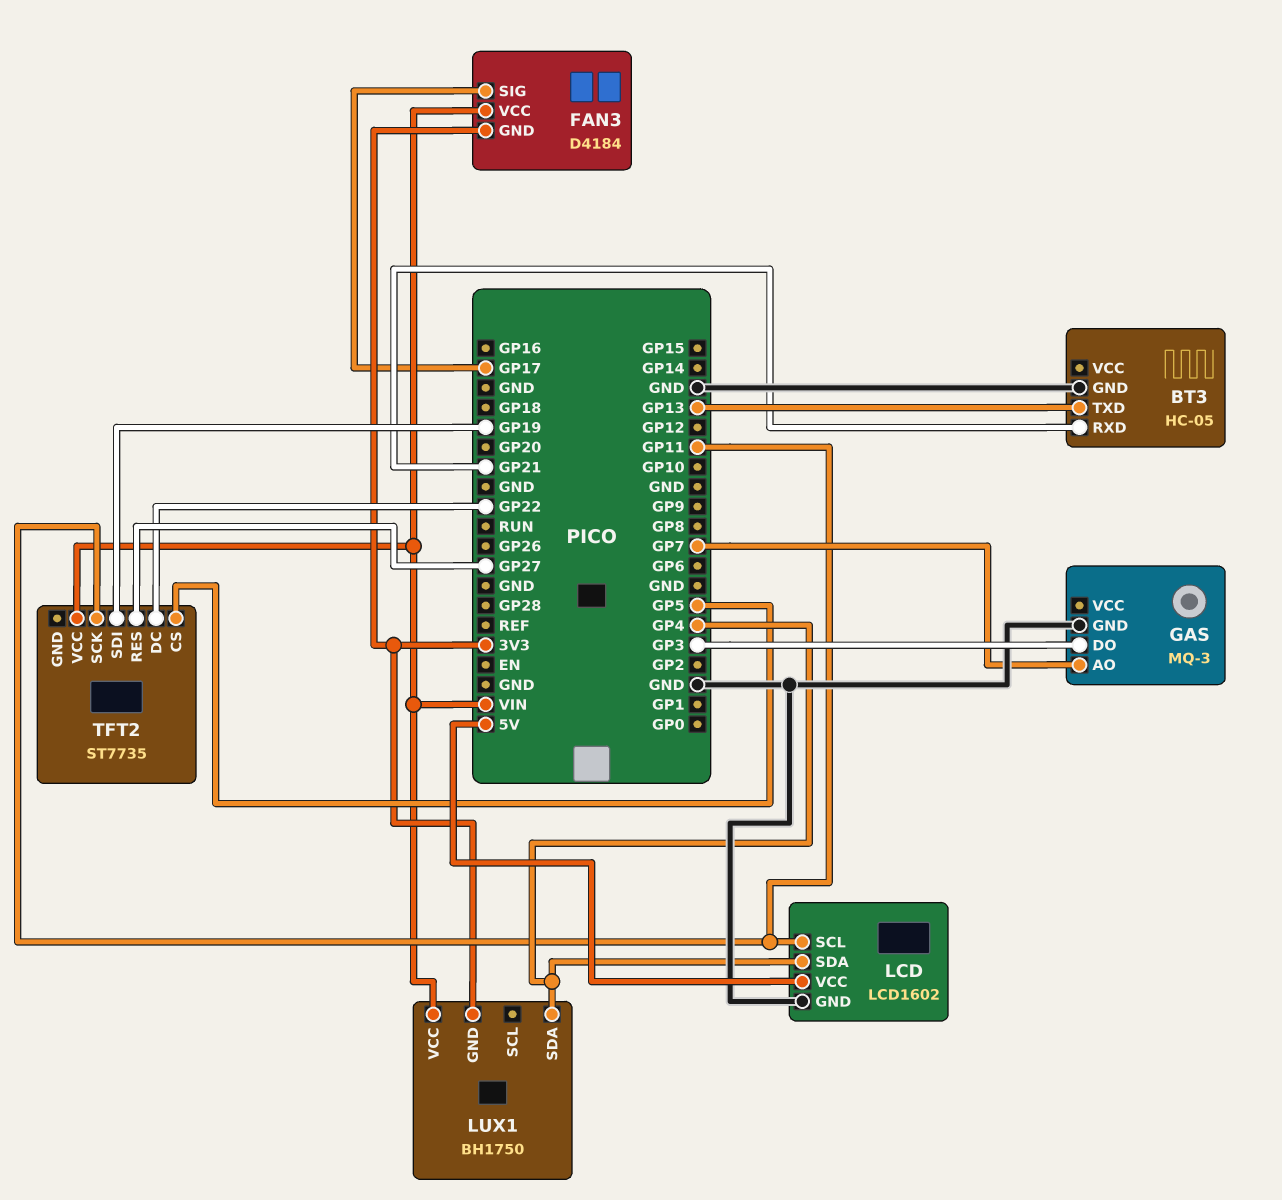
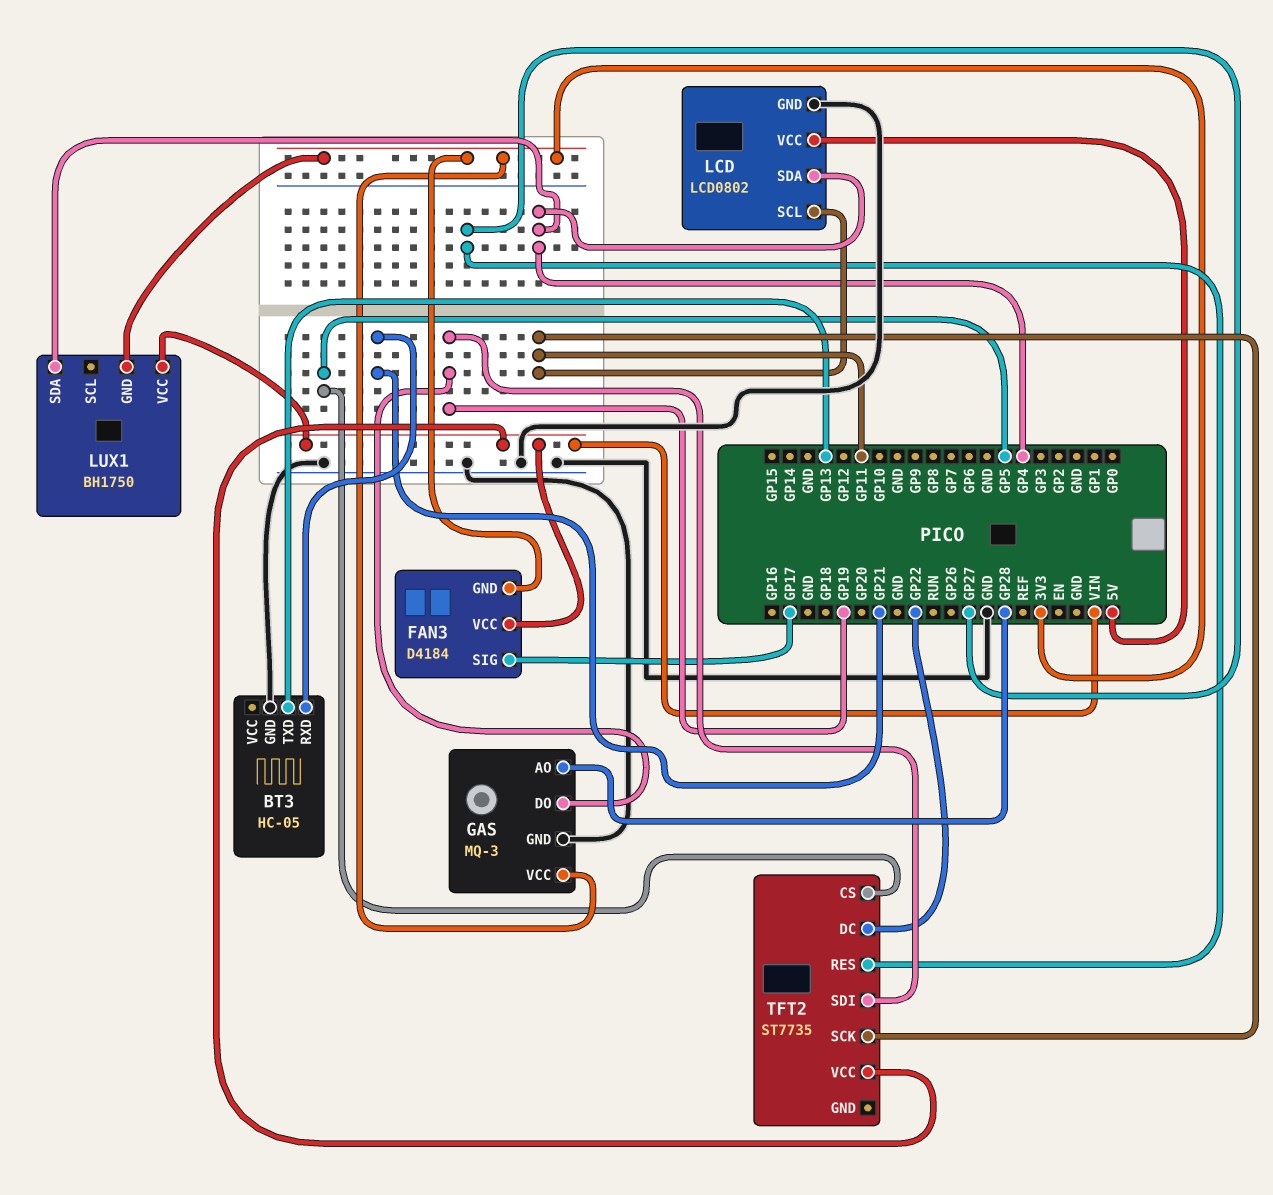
GAS pin AO: GP7 -> GP28
GAS pin DO: GP3 -> GP19
GAS pin VCC: none -> 3V3
LCD: LCD1602 -> LCD0802

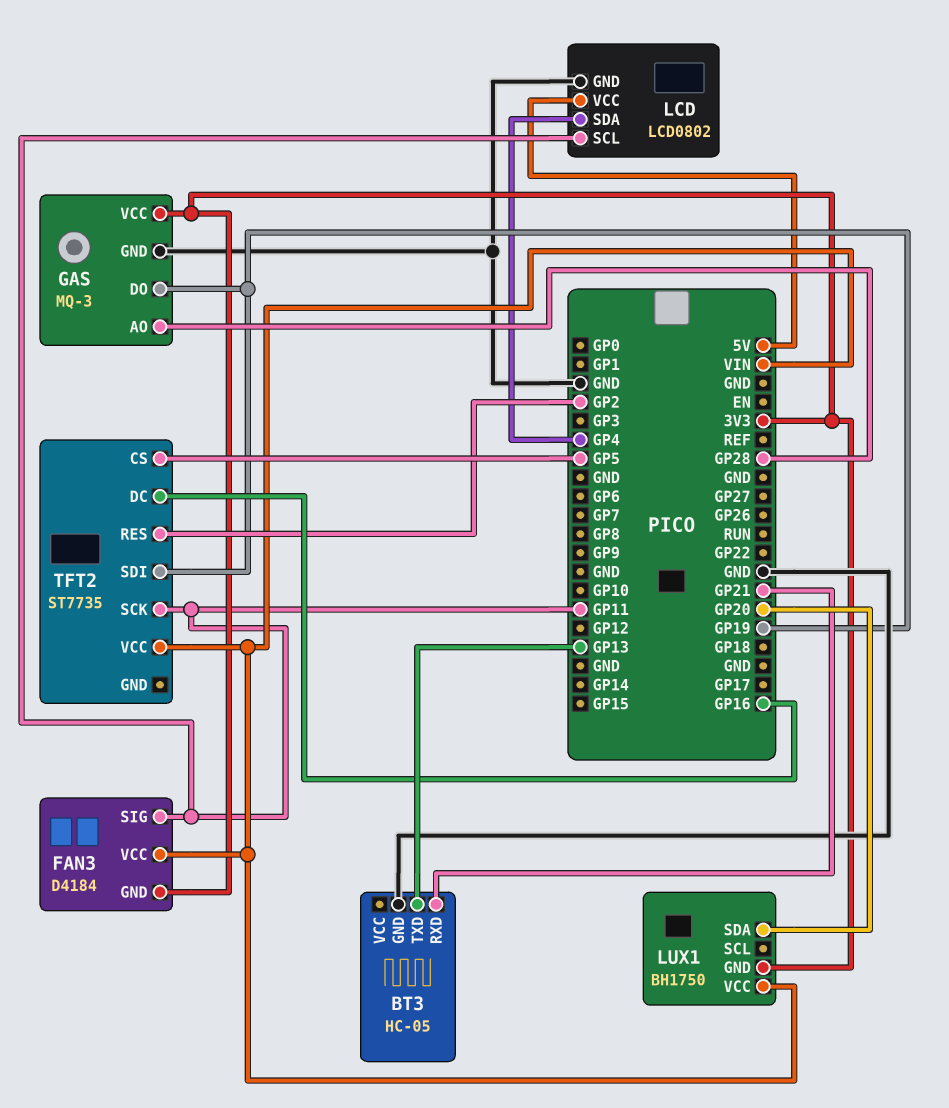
FAN3 pin SIG: GP17 -> GP11
LUX1 pin SDA: GP4 -> GP20
TFT2 pin DC: GP22 -> GP16
TFT2 pin RES: GP27 -> GP2

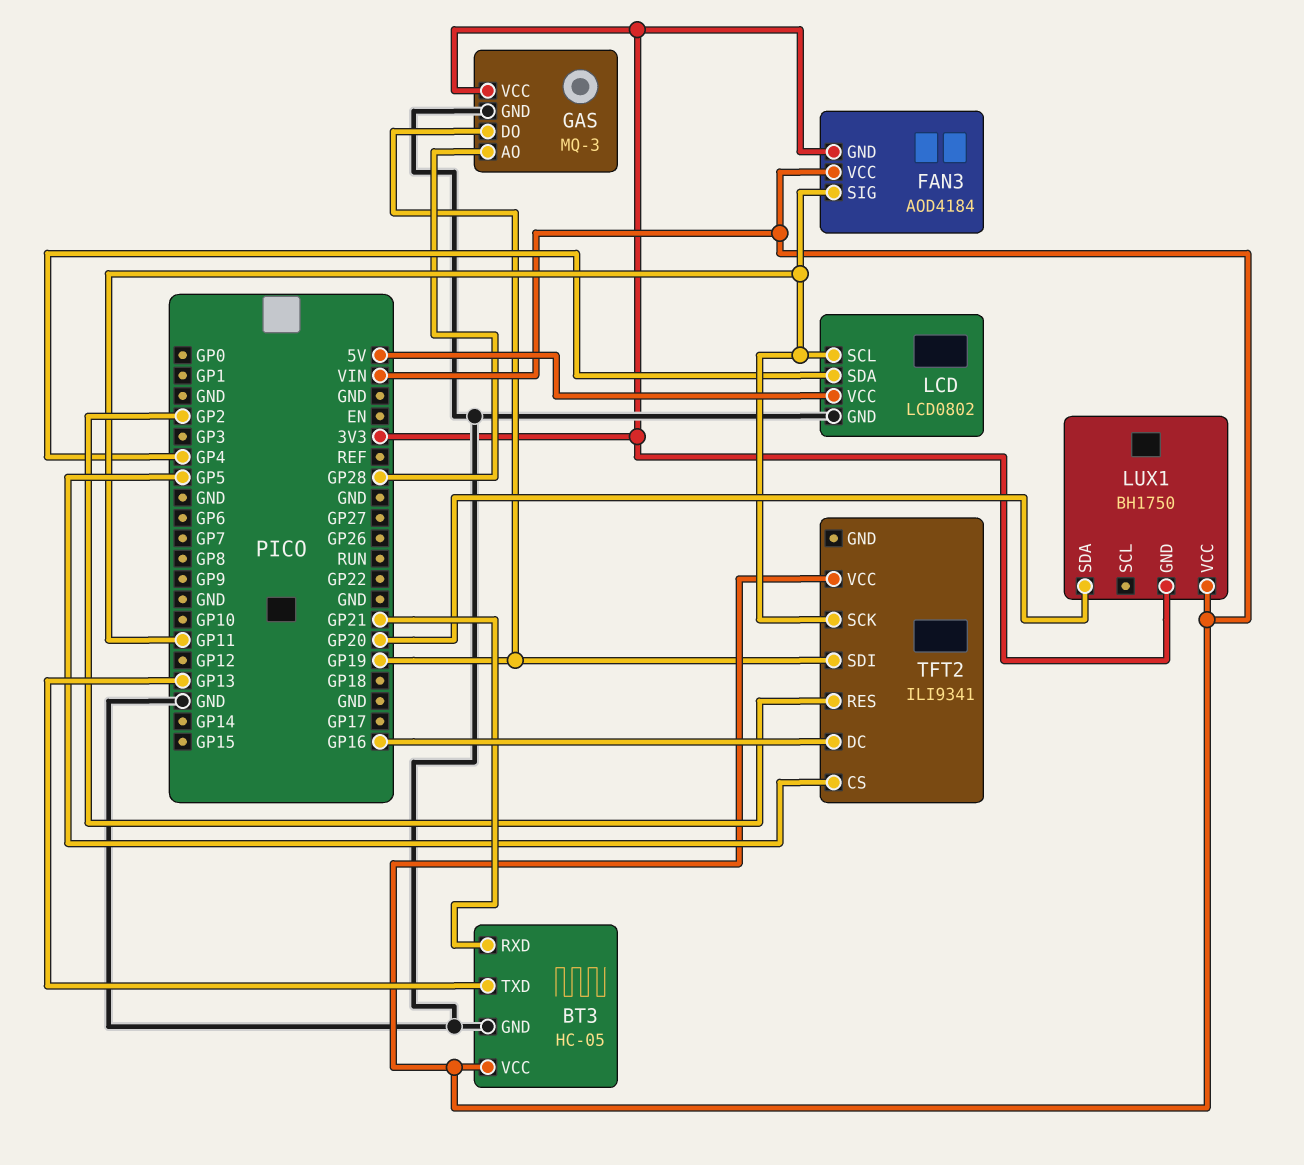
BT3 pin VCC: none -> VIN
FAN3: D4184 -> AOD4184
TFT2: ST7735 -> ILI9341

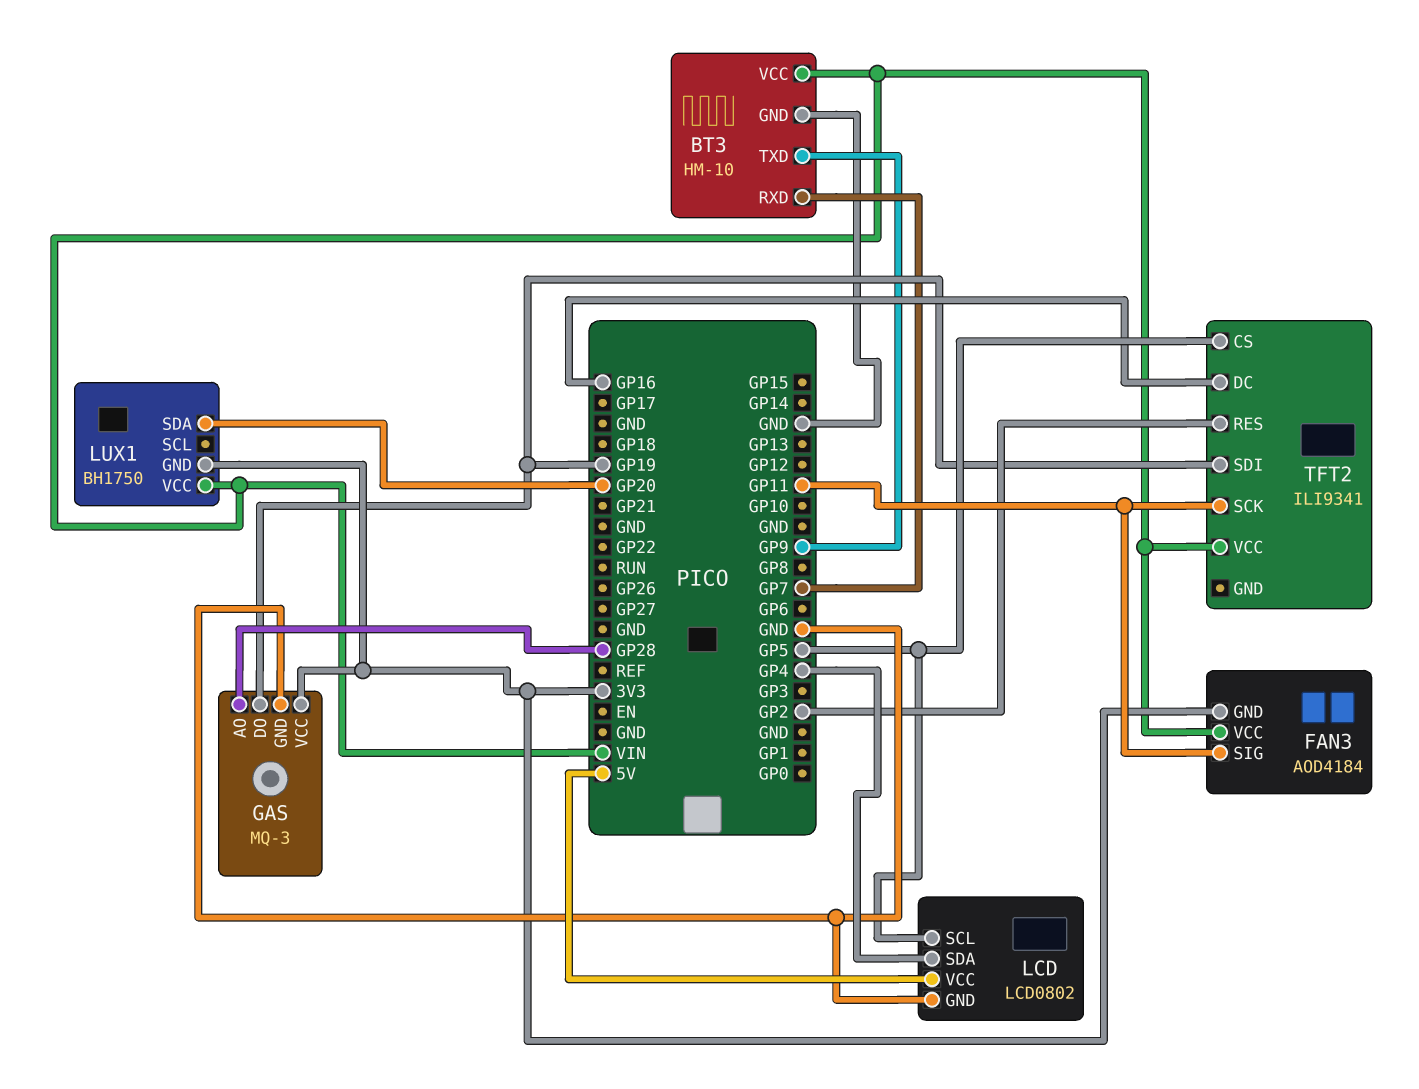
BT3: HC-05 -> HM-10
BT3 pin RXD: GP21 -> GP7
BT3 pin TXD: GP13 -> GP9
LCD pin SCL: GP11 -> GP5

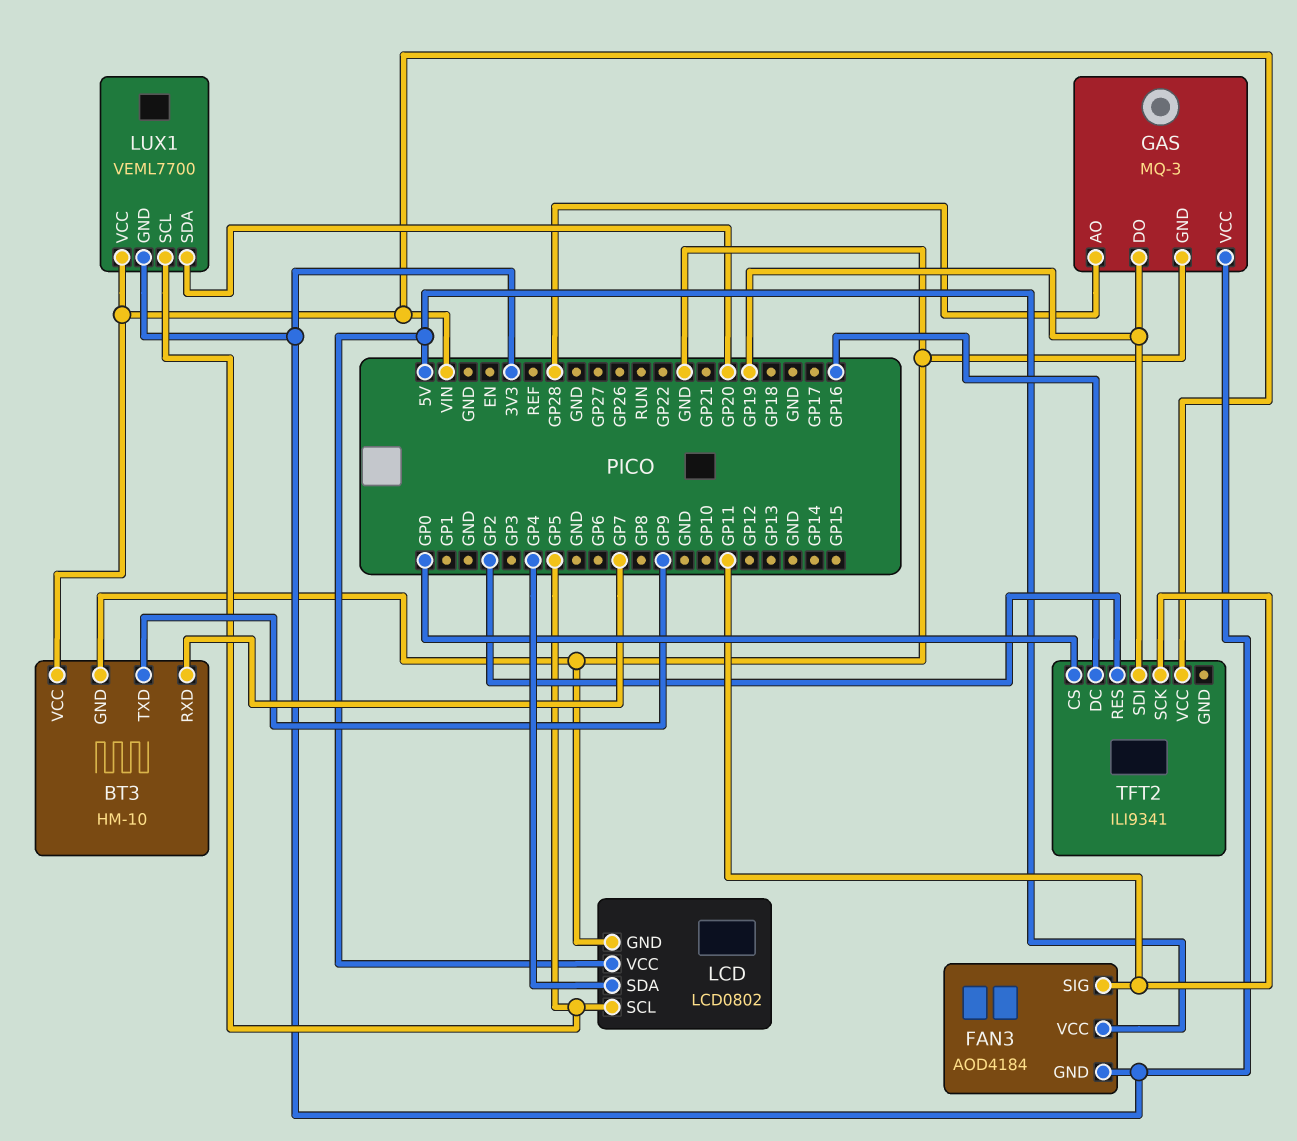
FAN3 pin VCC: VIN -> 5V
LUX1: BH1750 -> VEML7700
LUX1 pin SCL: none -> GP5
TFT2 pin CS: GP5 -> GP0

